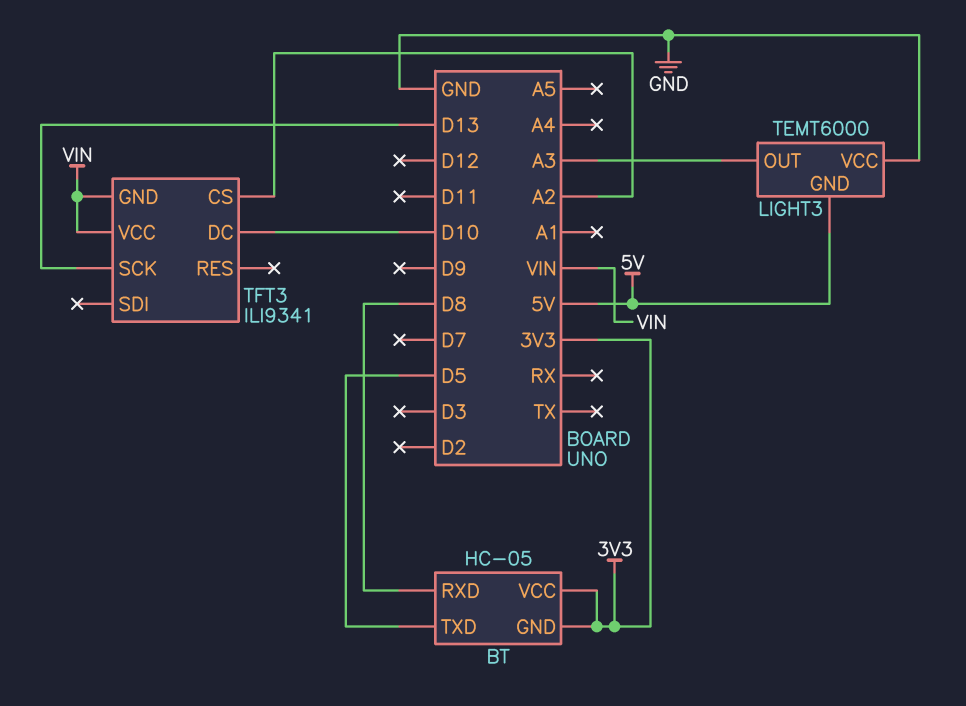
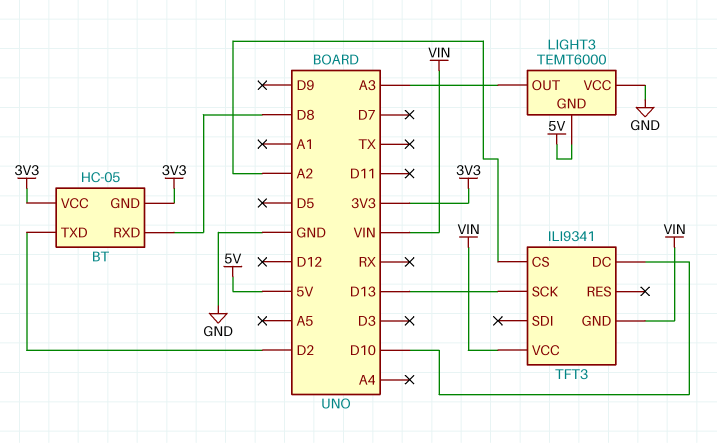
BT pin TXD: D5 -> D2

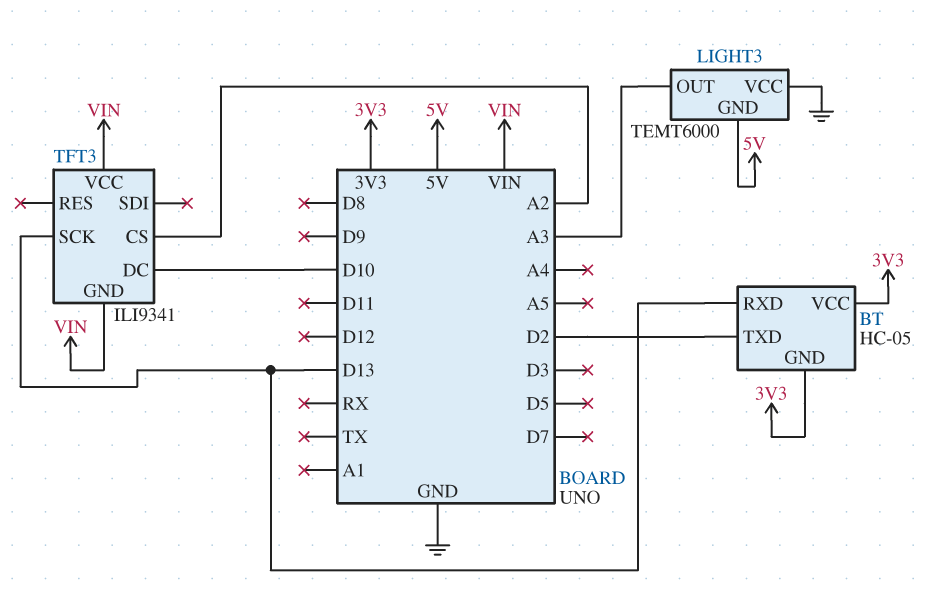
BT pin RXD: D8 -> D13

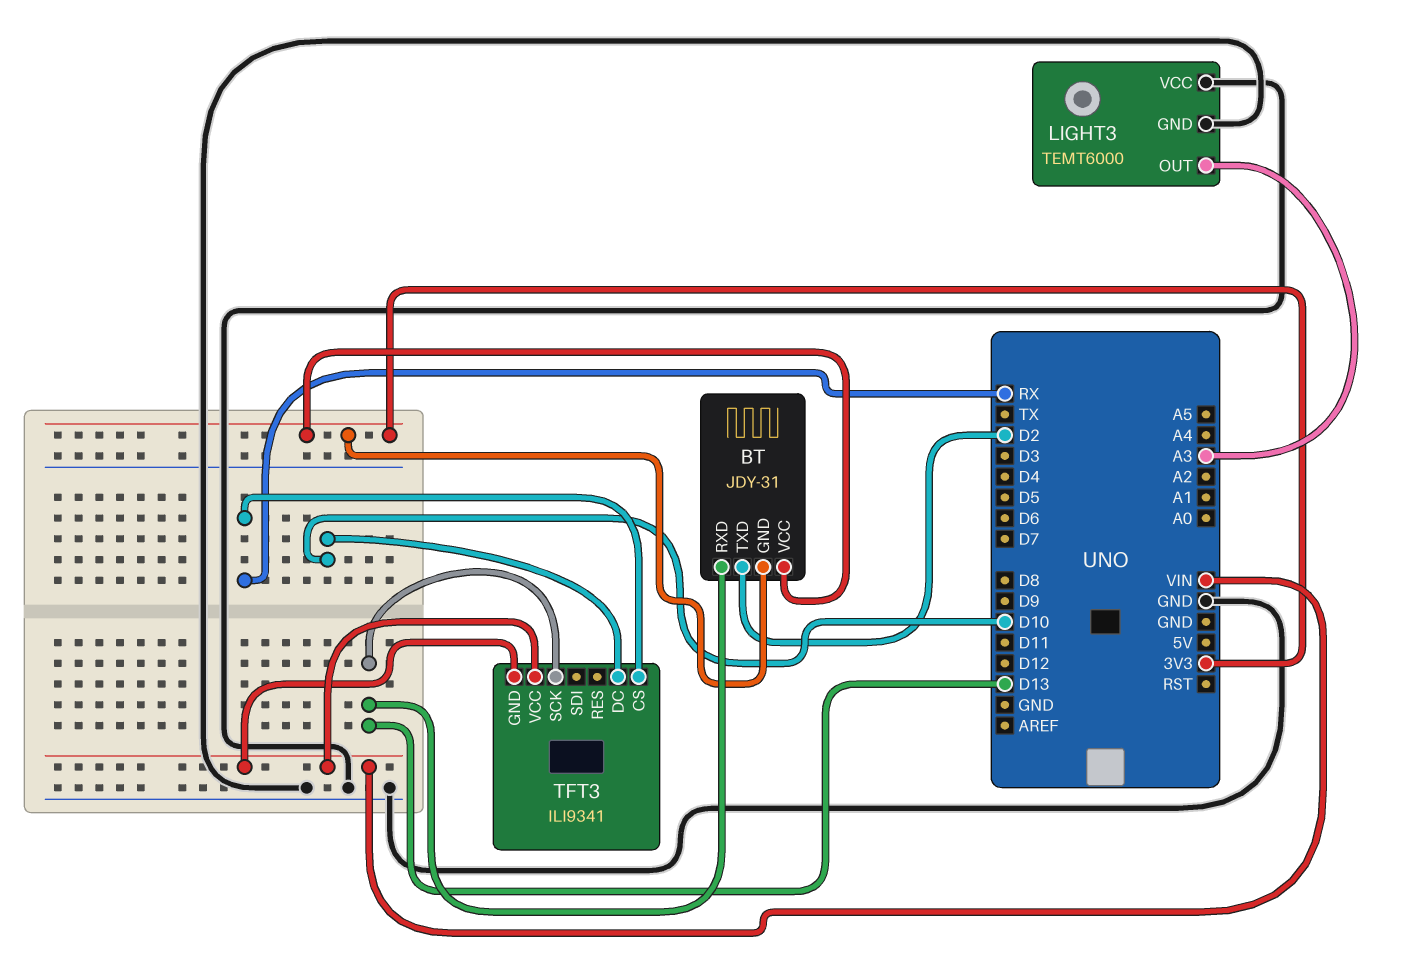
BT: HC-05 -> JDY-31
LIGHT3 pin GND: 5V -> GND
TFT3 pin CS: A2 -> RX

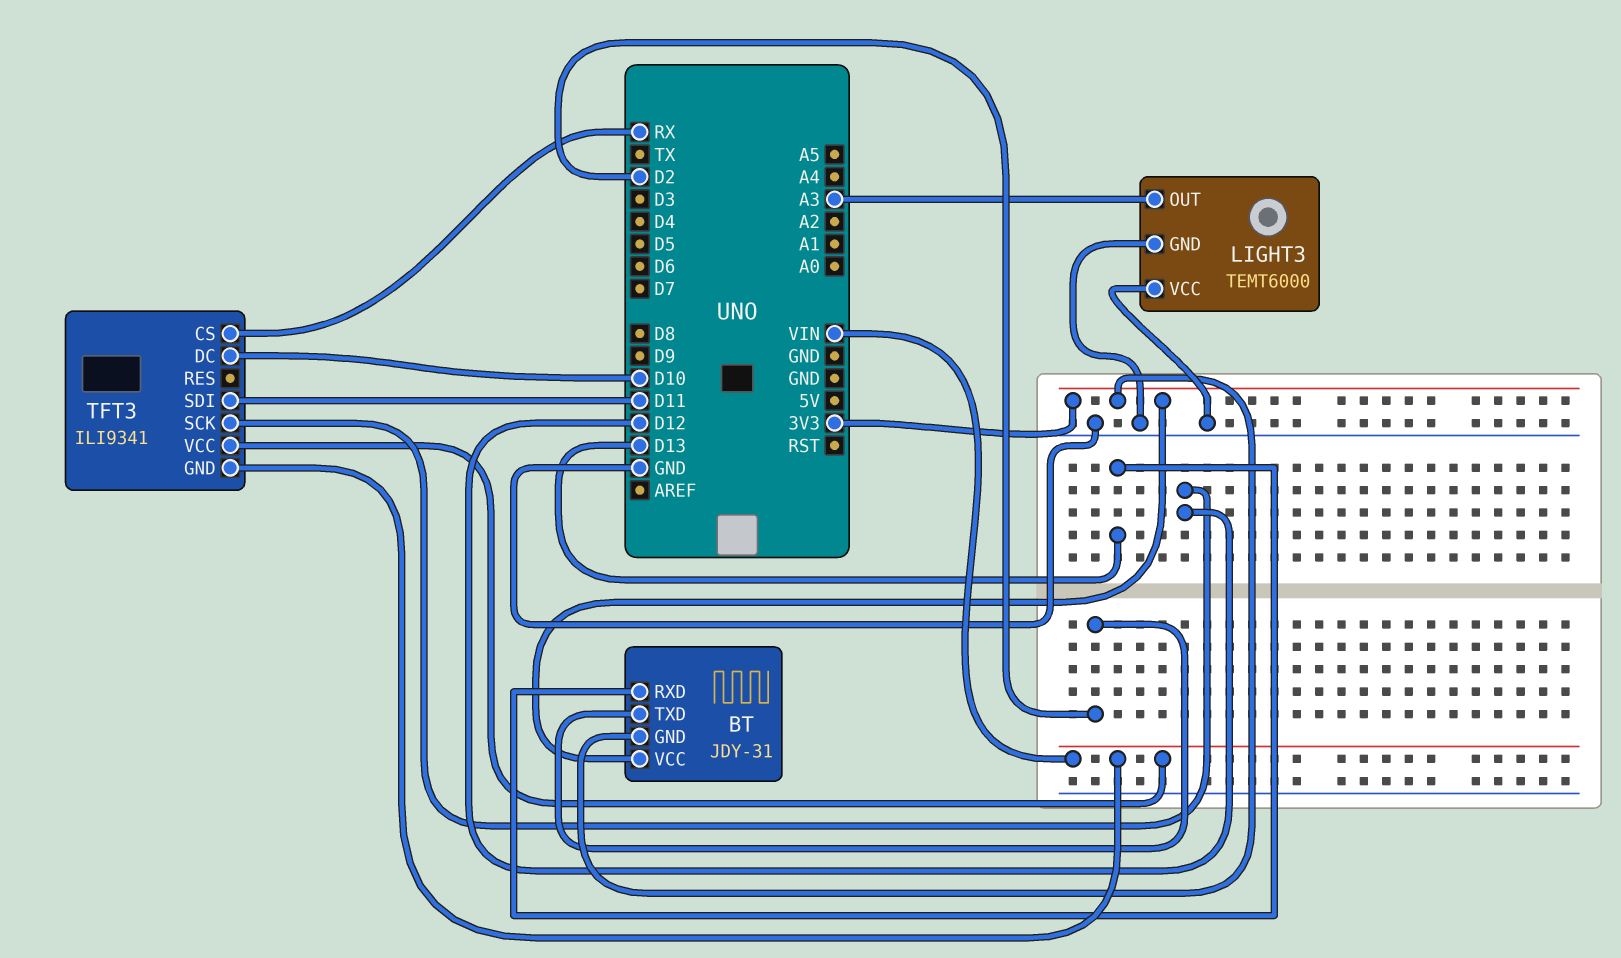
TFT3 pin SCK: D13 -> D12
TFT3 pin SDI: none -> D11

